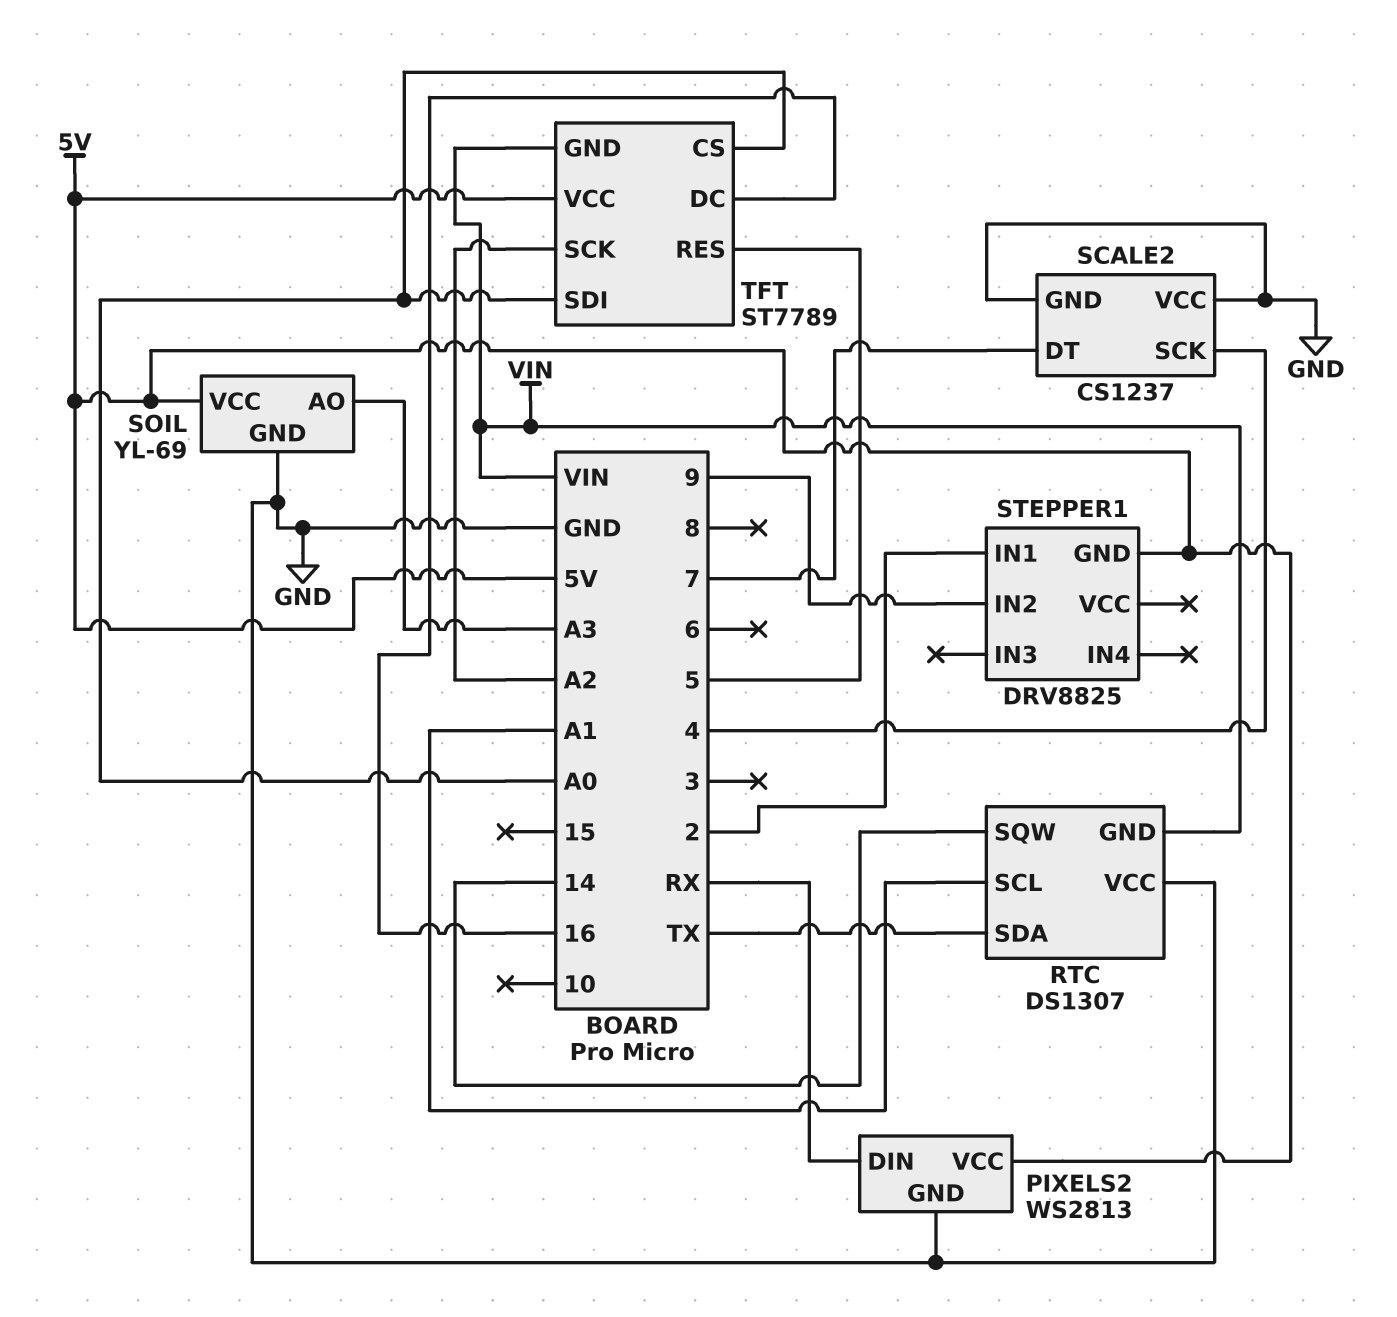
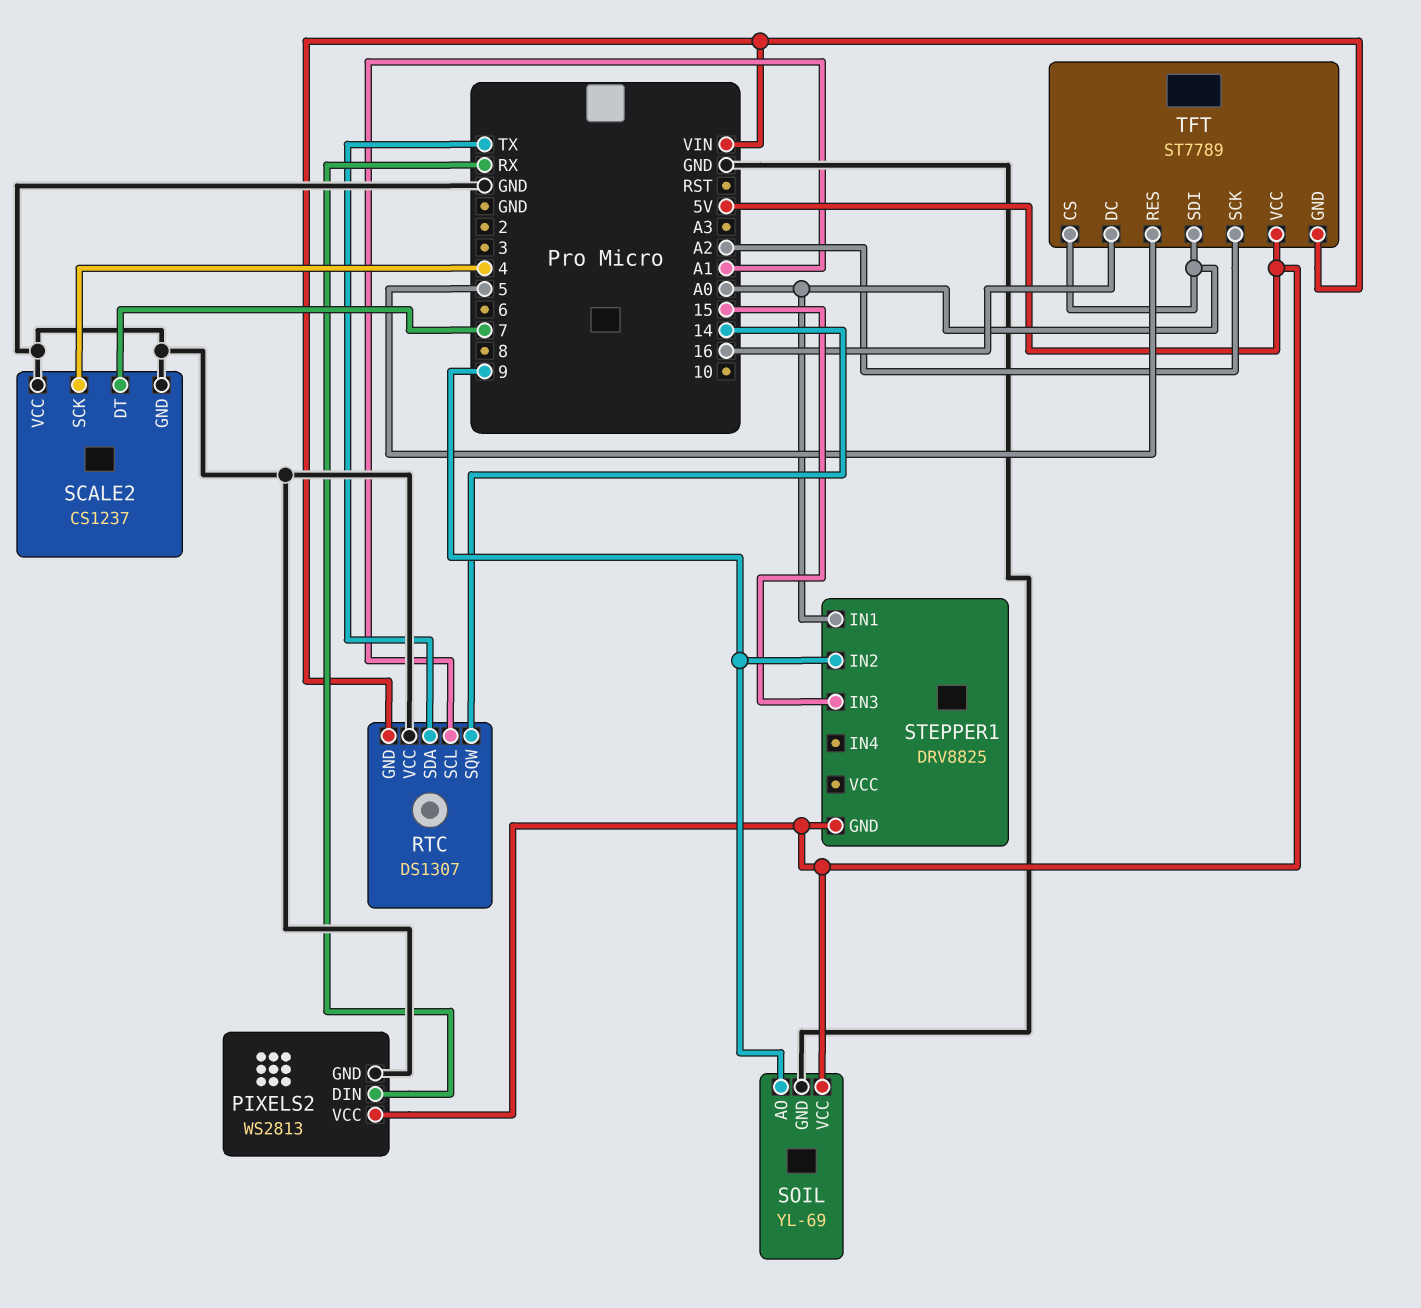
SOIL pin AO: A3 -> 9
STEPPER1 pin IN1: 2 -> A0
STEPPER1 pin IN3: none -> 15

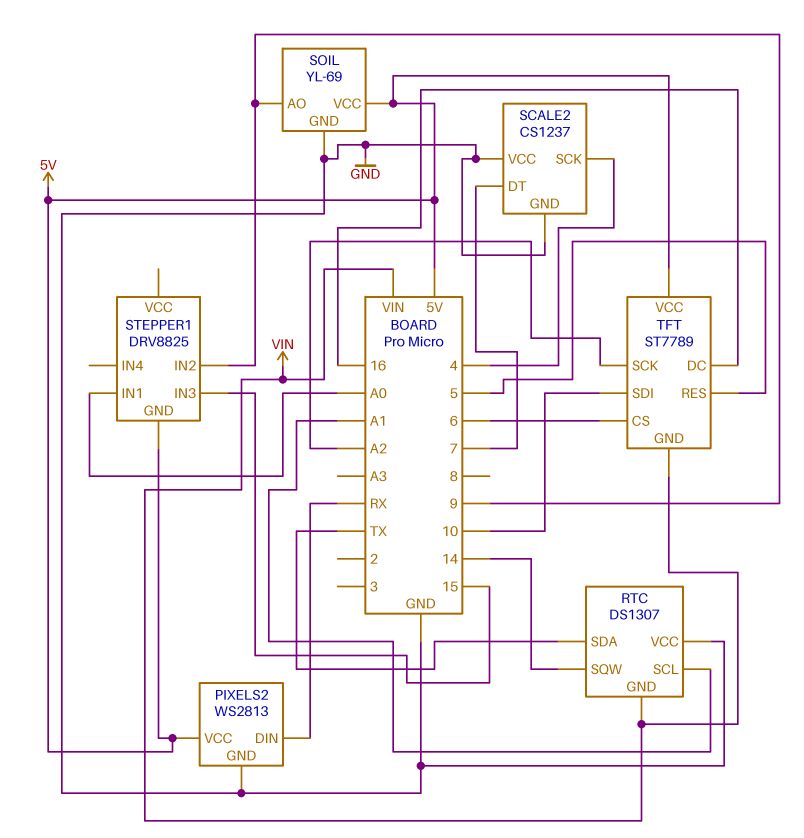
TFT pin CS: A0 -> 6
TFT pin SDI: A0 -> 10

